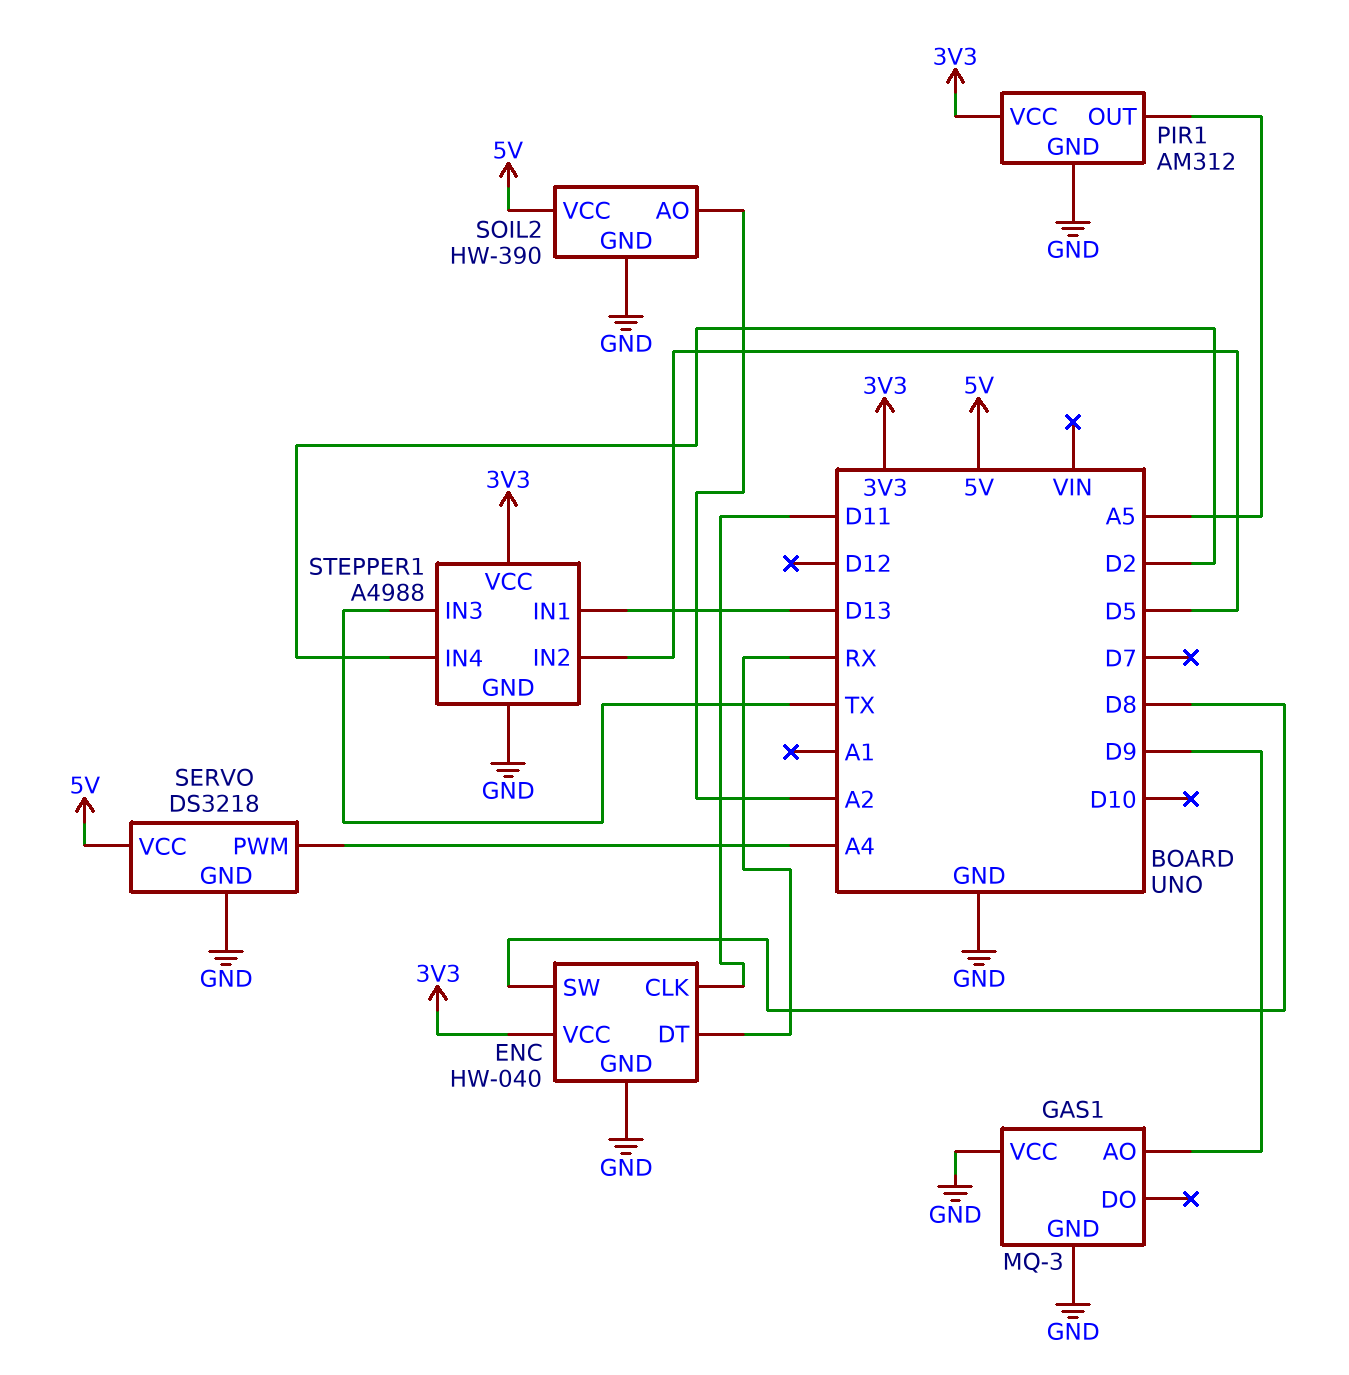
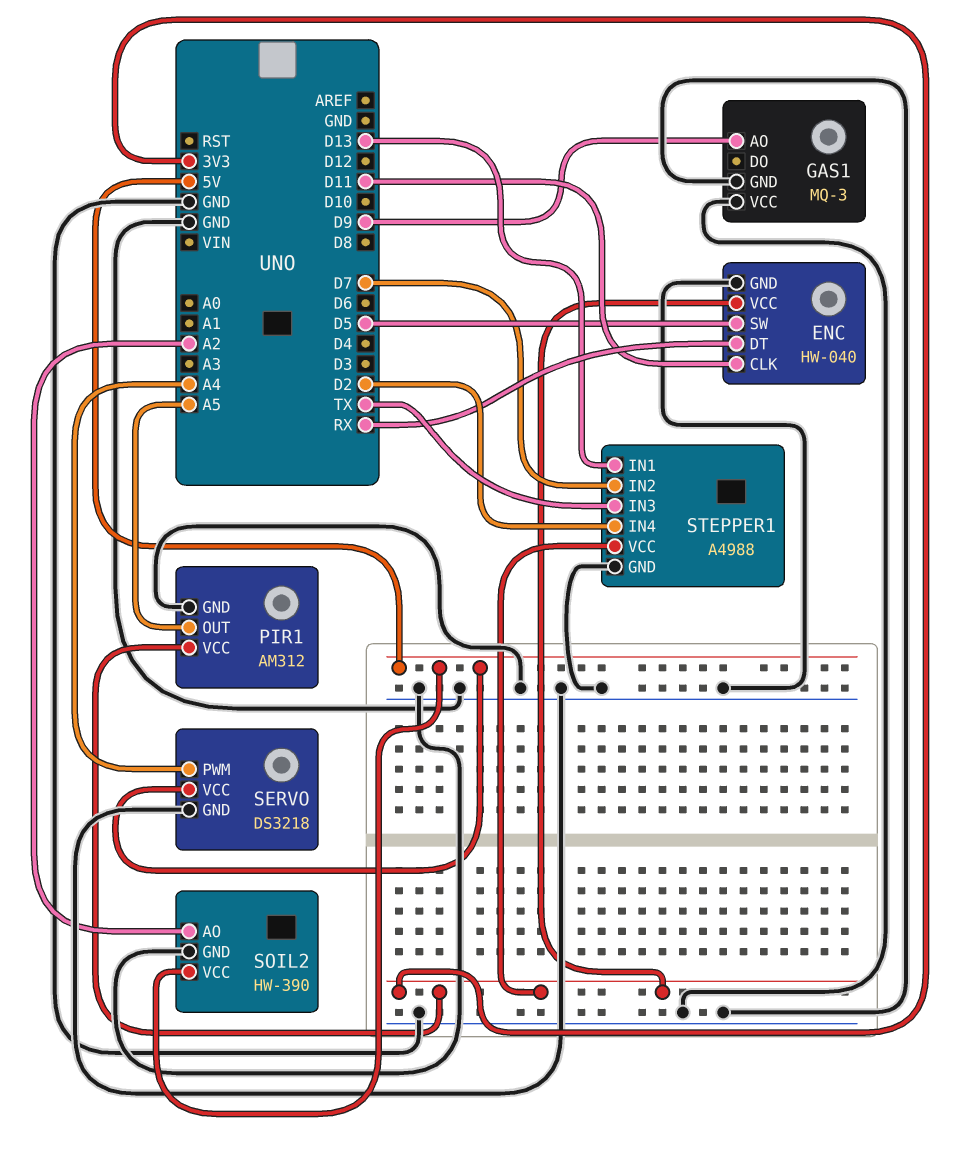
ENC pin SW: D8 -> D5
STEPPER1 pin IN2: D5 -> D7

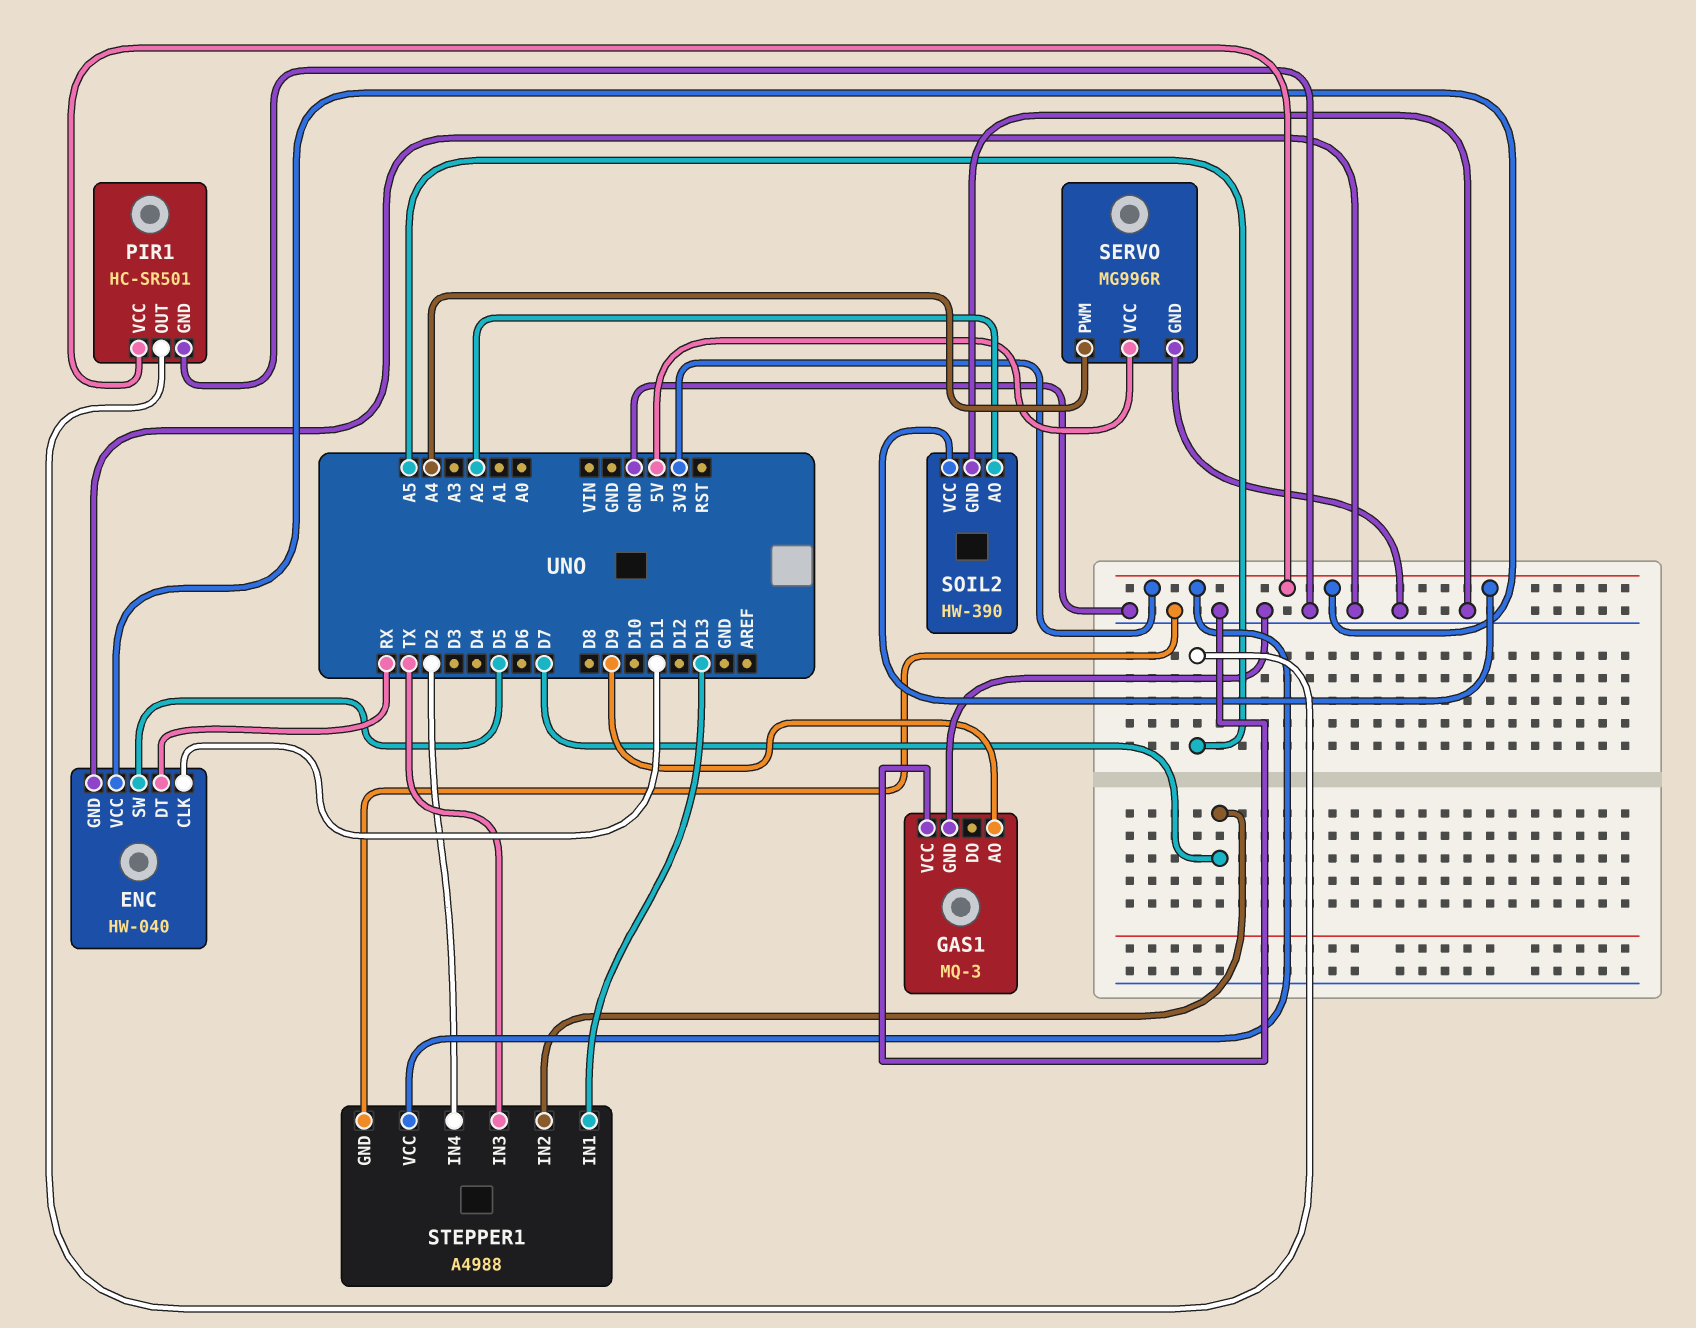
PIR1: AM312 -> HC-SR501
SERVO: DS3218 -> MG996R
SOIL2 pin VCC: 5V -> 3V3

